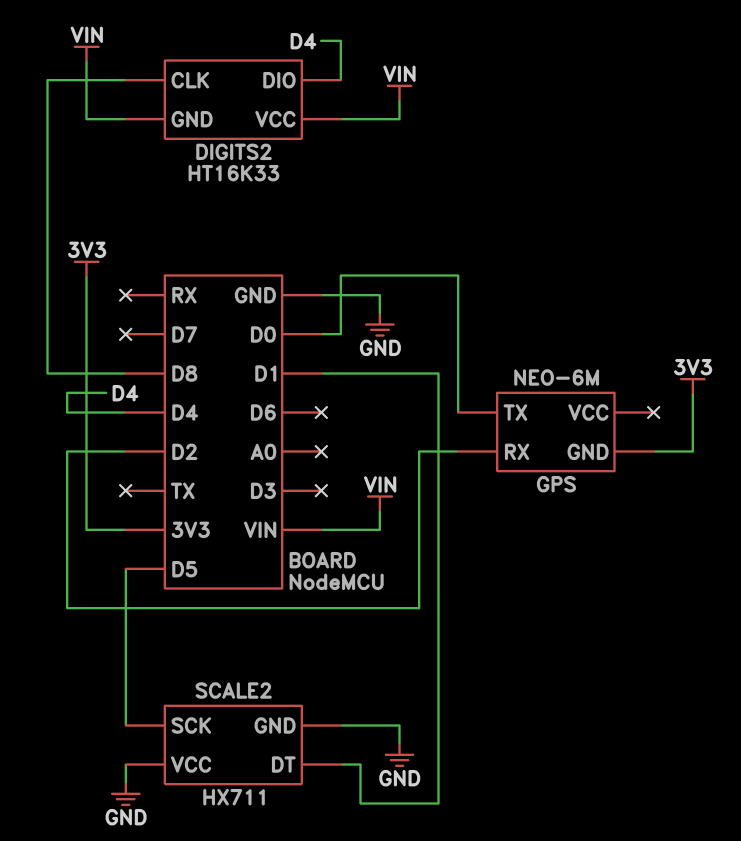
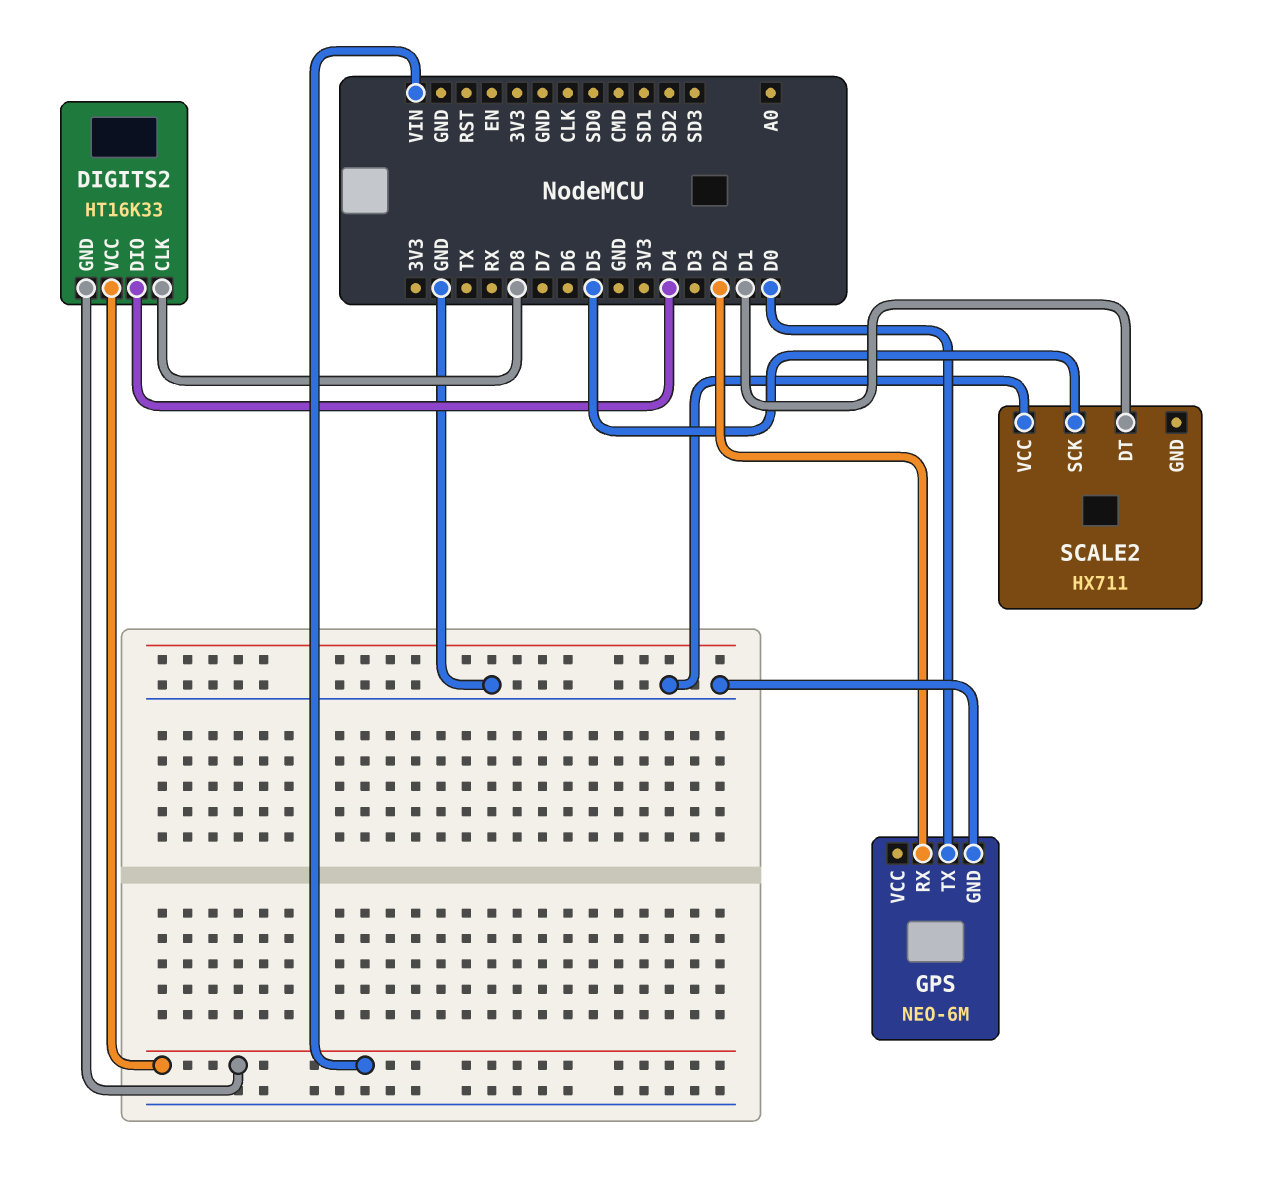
GPS pin GND: 3V3 -> GND
SCALE2 pin GND: GND -> none

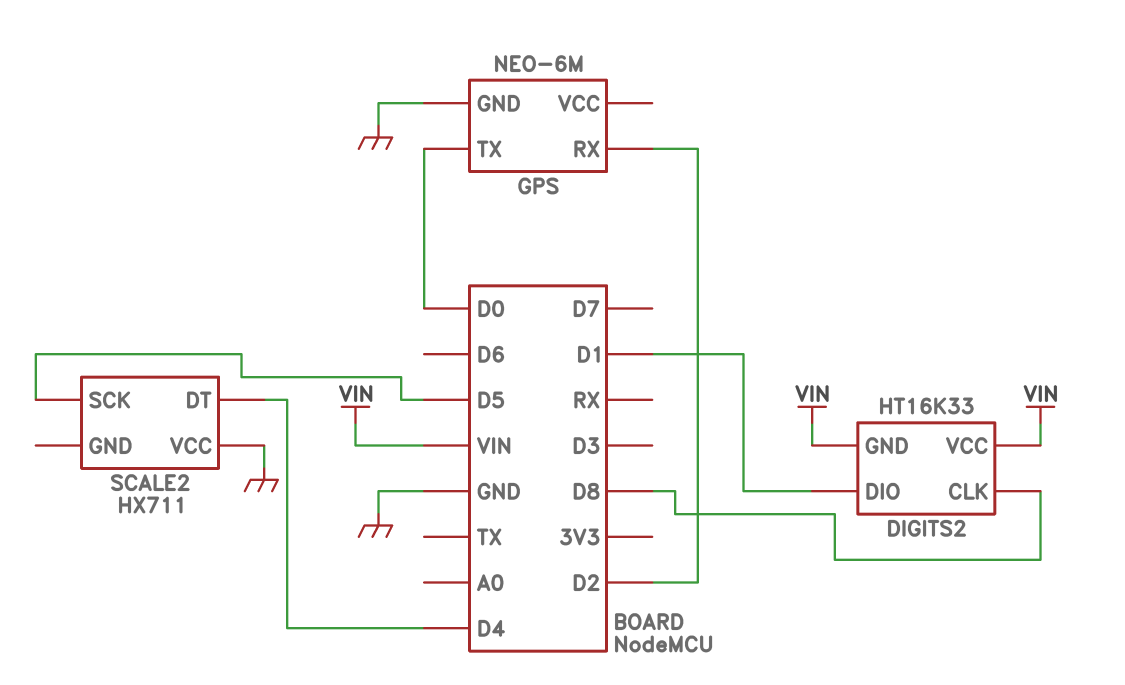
DIGITS2 pin DIO: D4 -> D1
SCALE2 pin DT: D1 -> D4

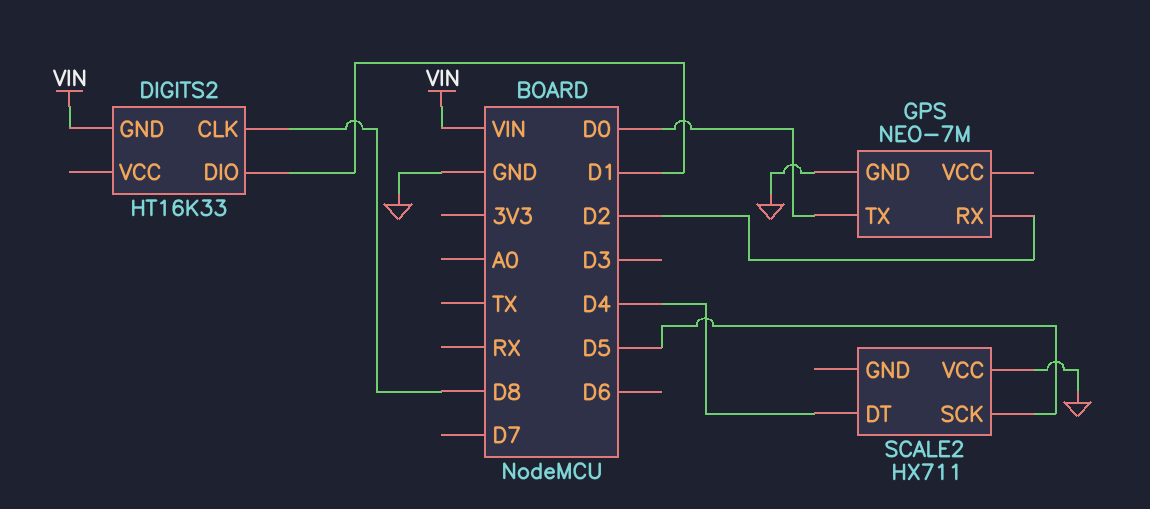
DIGITS2 pin VCC: VIN -> none
GPS: NEO-6M -> NEO-7M

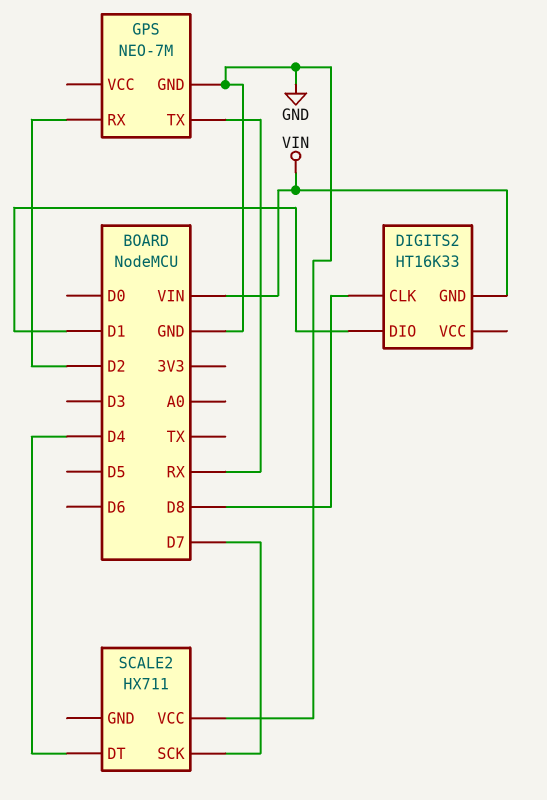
GPS pin TX: D0 -> RX
SCALE2 pin SCK: D5 -> D7

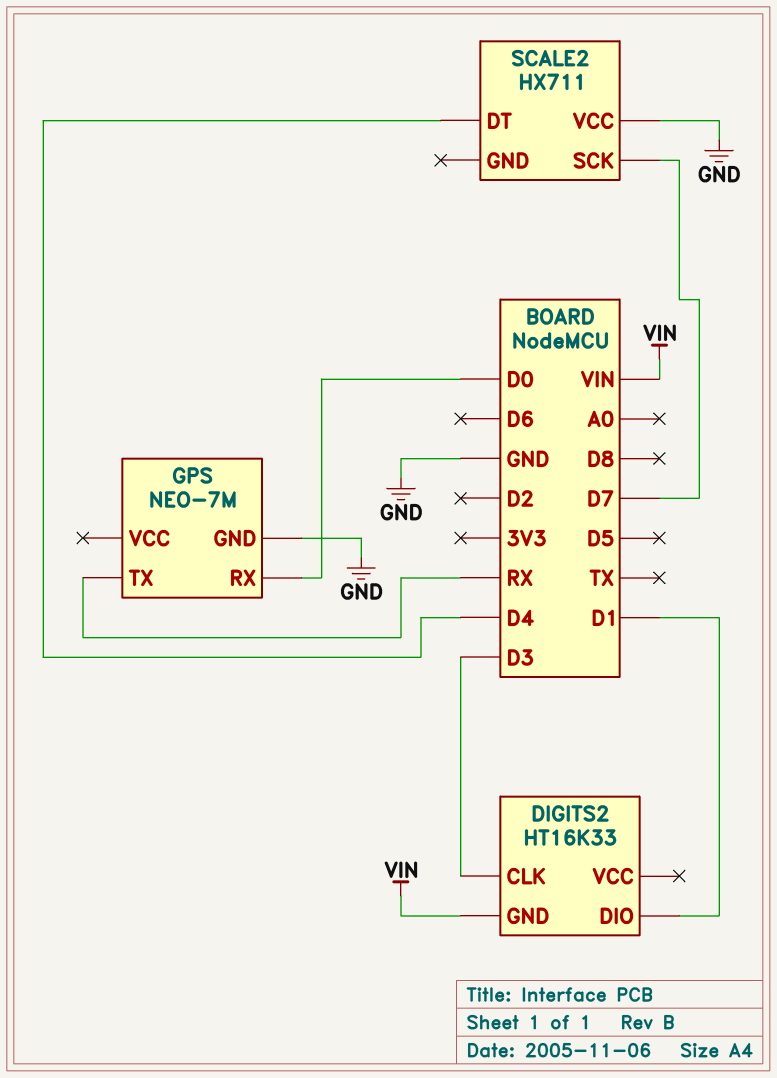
DIGITS2 pin CLK: D8 -> D3
GPS pin RX: D2 -> D0

